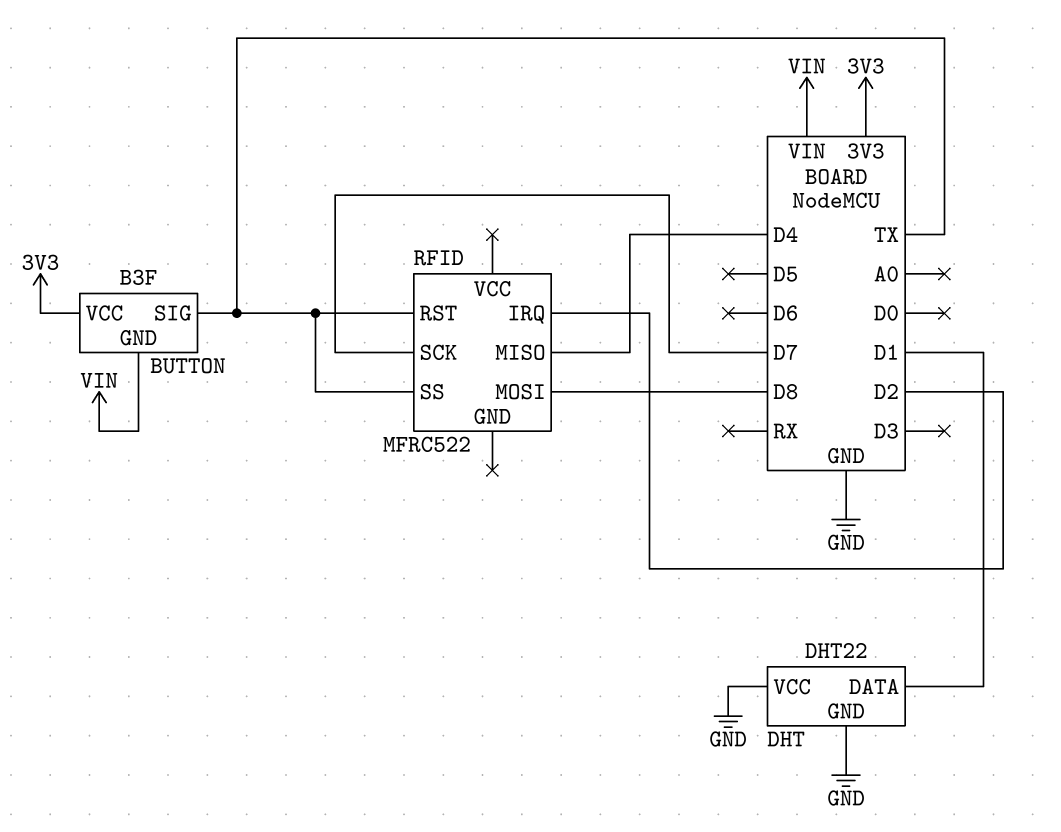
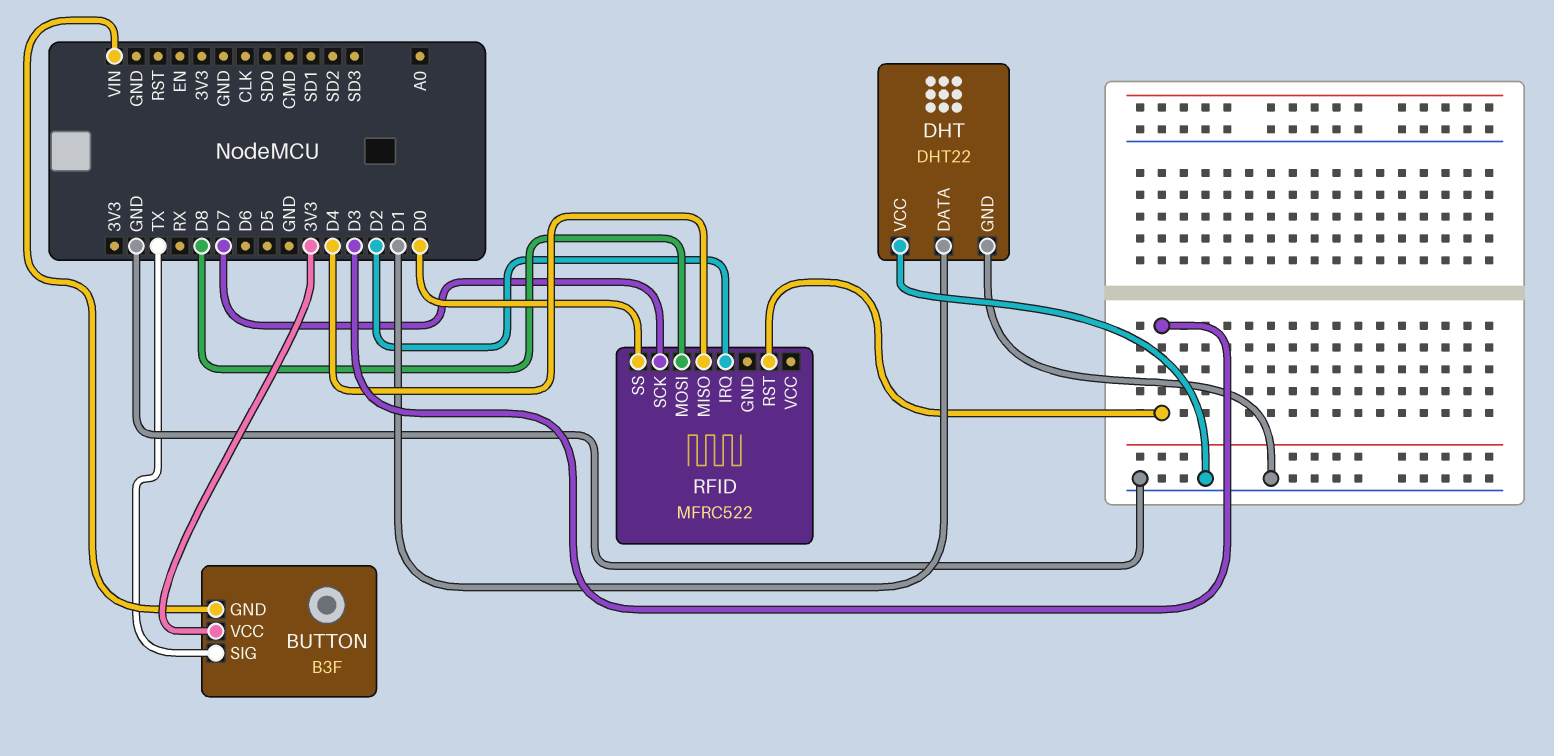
RFID pin RST: TX -> D3
RFID pin SS: TX -> D0

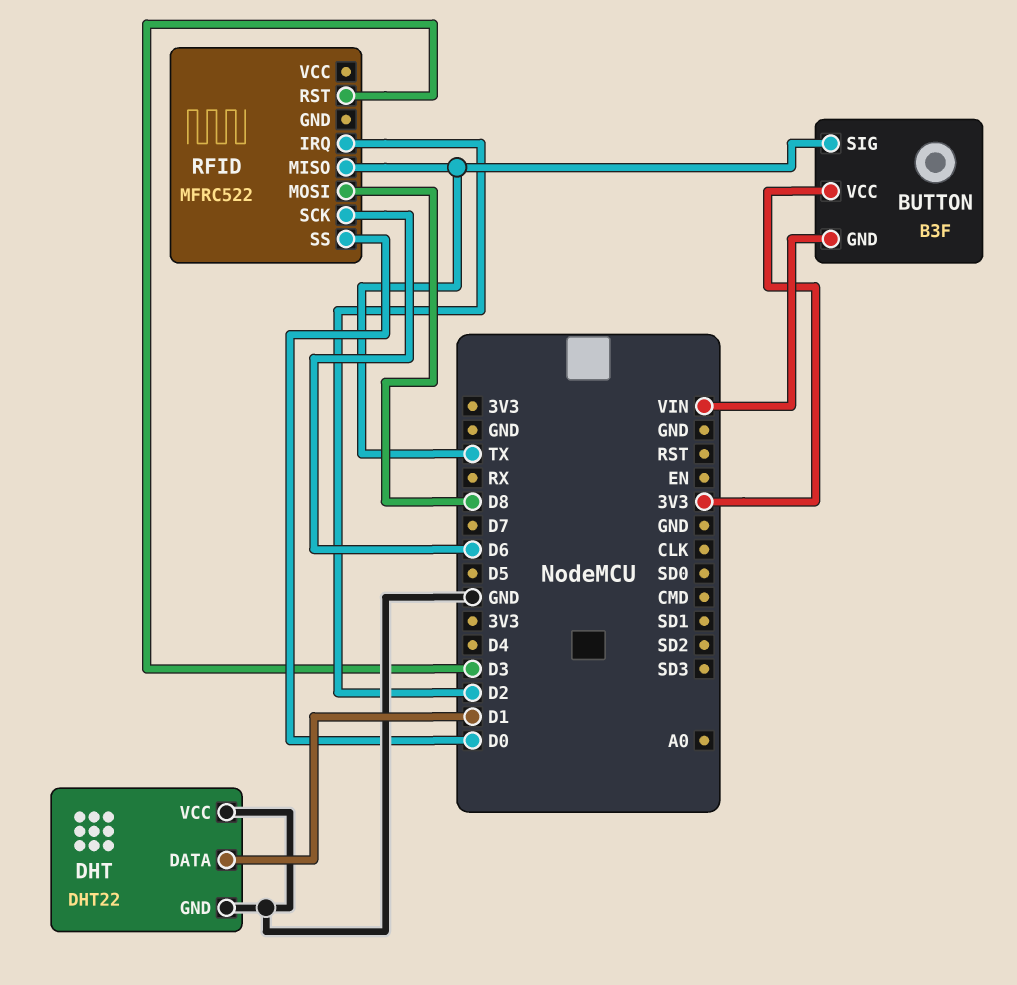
RFID pin MISO: D4 -> TX
RFID pin SCK: D7 -> D6

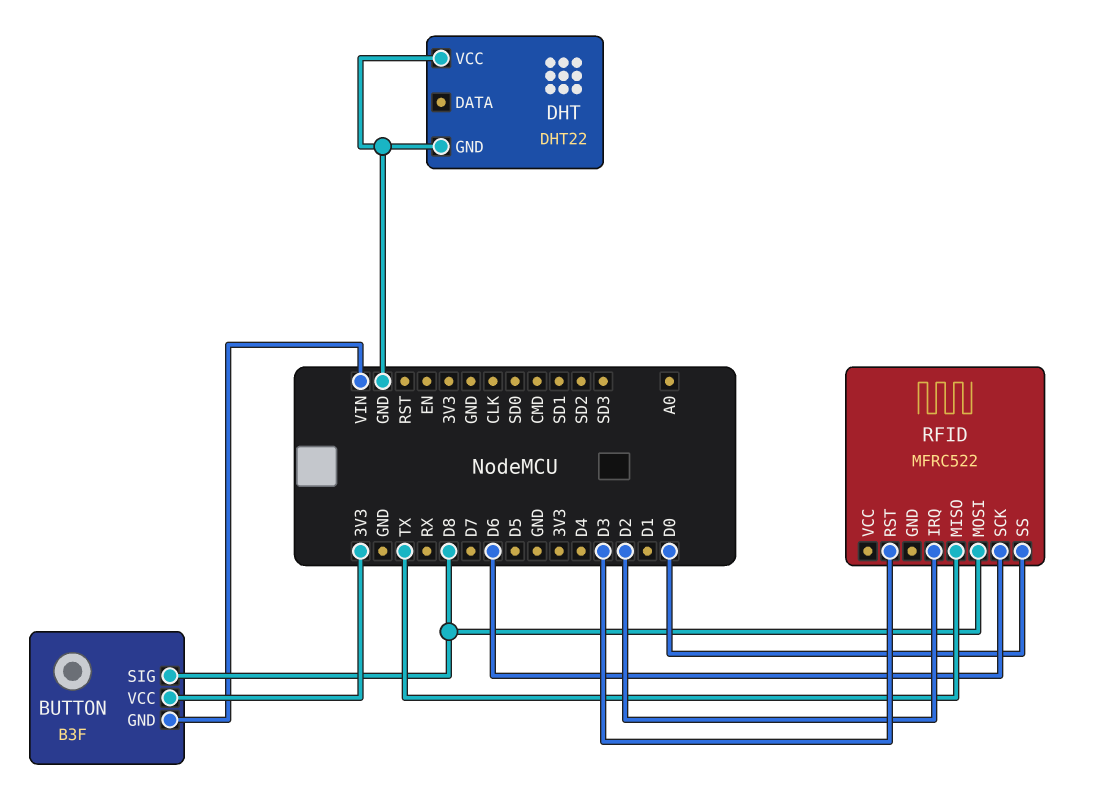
BUTTON pin SIG: TX -> D8
DHT pin DATA: D1 -> none

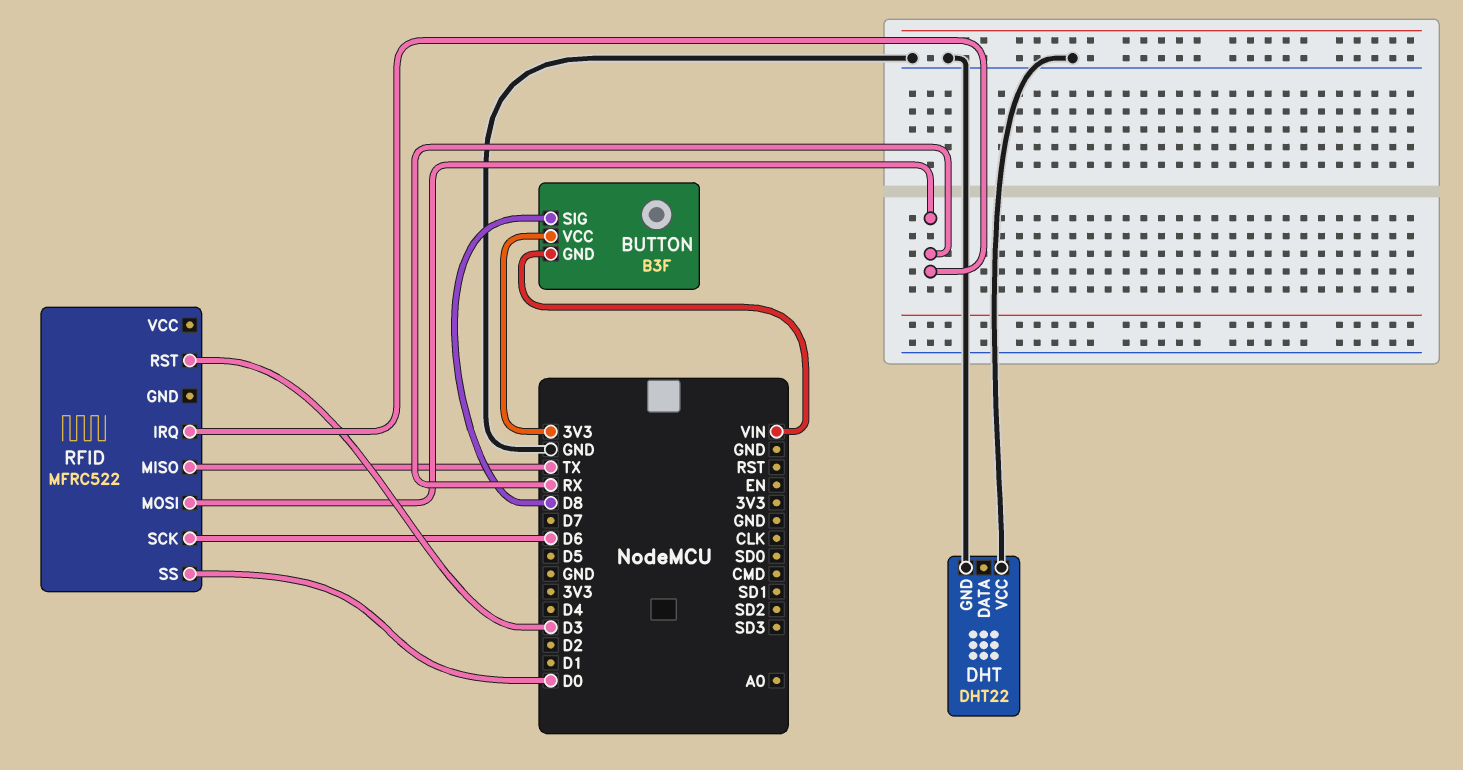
RFID pin IRQ: D2 -> RX
RFID pin MOSI: D8 -> RX

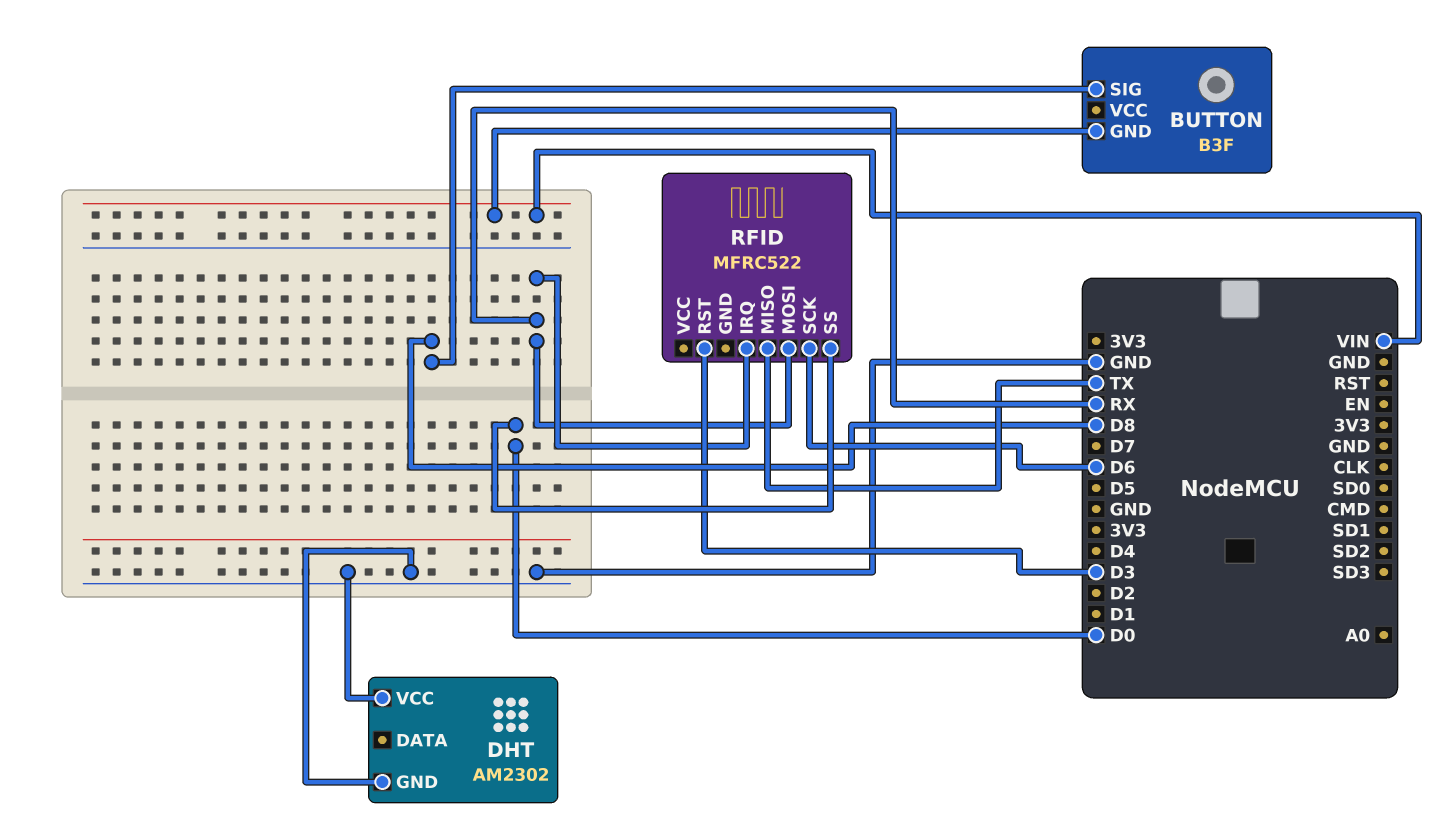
BUTTON pin VCC: 3V3 -> none
DHT: DHT22 -> AM2302

